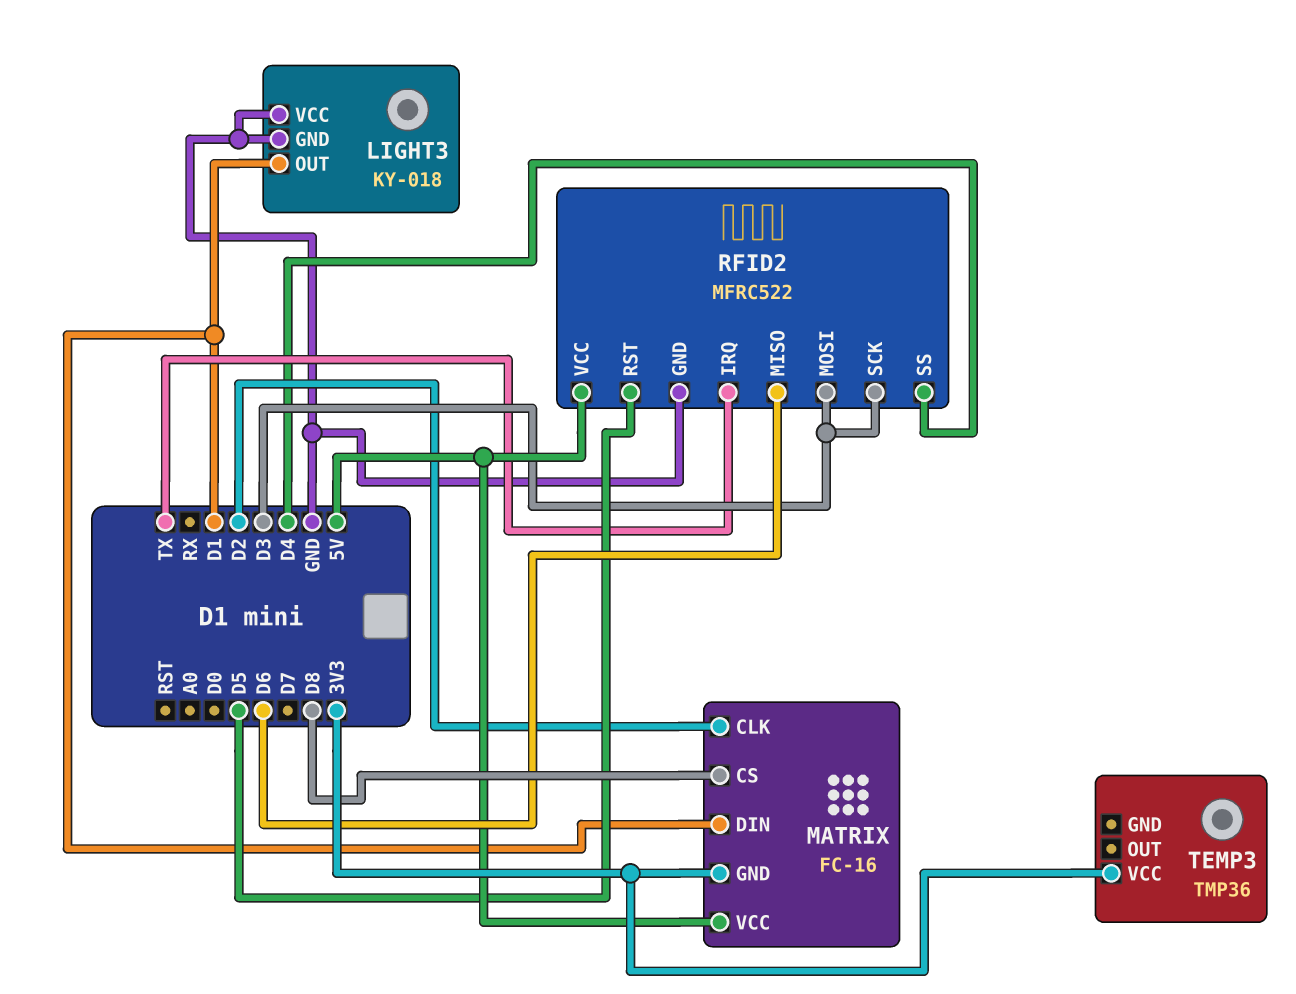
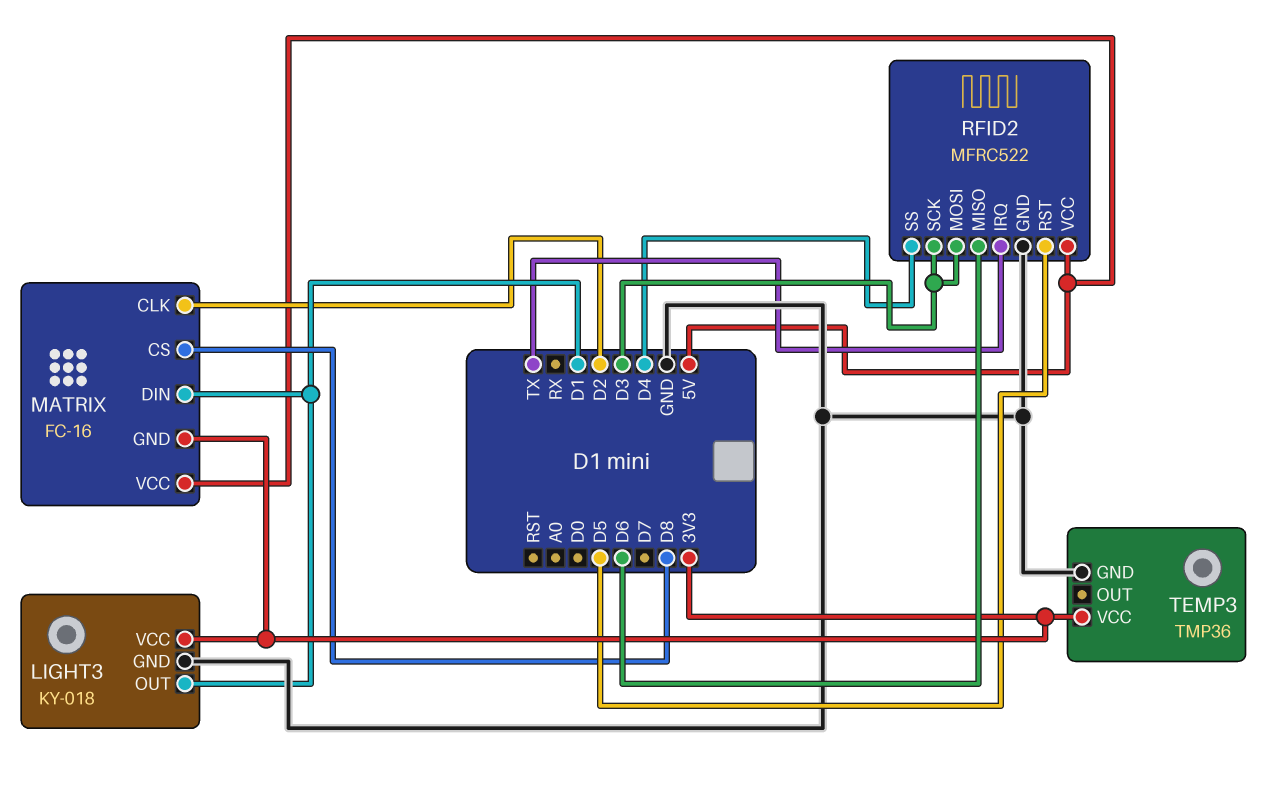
LIGHT3 pin VCC: GND -> 3V3
TEMP3 pin GND: none -> GND

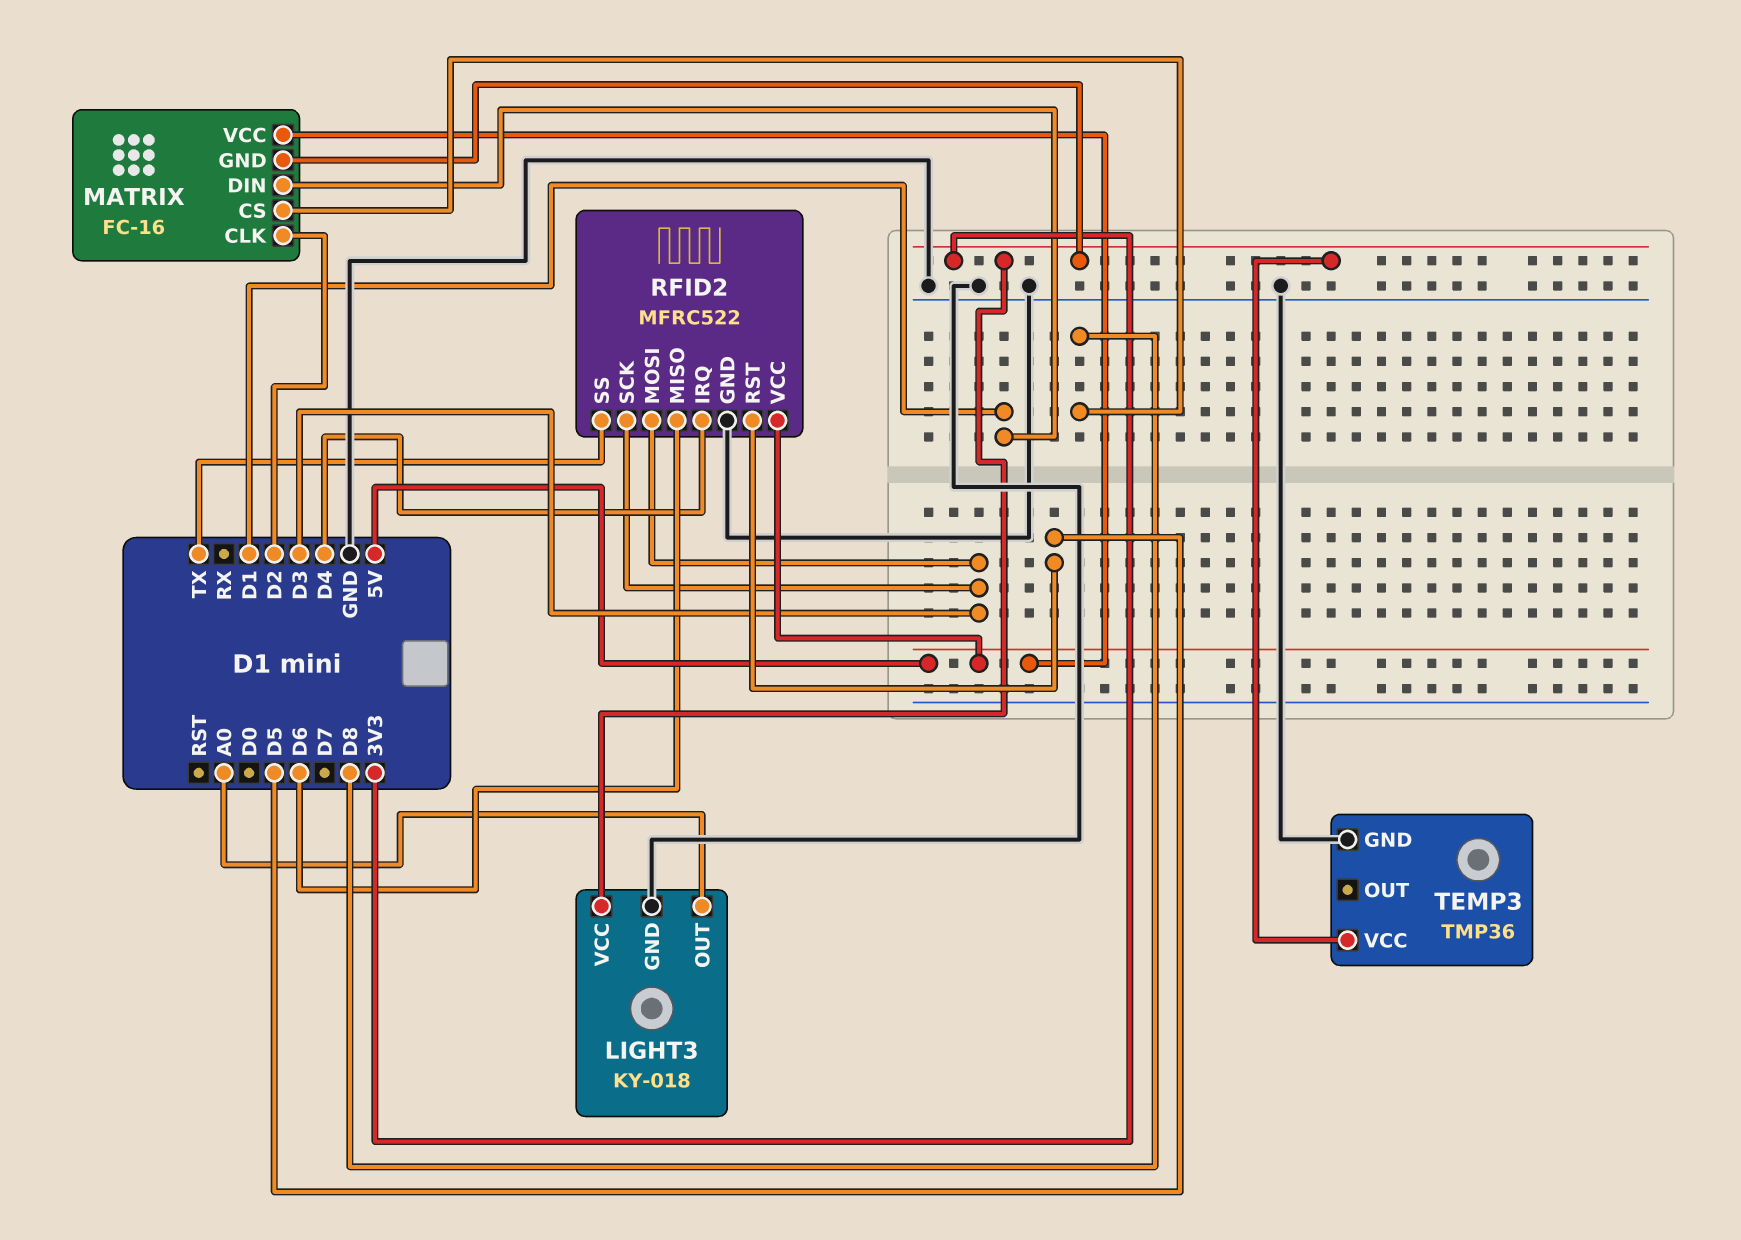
LIGHT3 pin OUT: D1 -> A0
RFID2 pin IRQ: TX -> D4
RFID2 pin SS: D4 -> TX

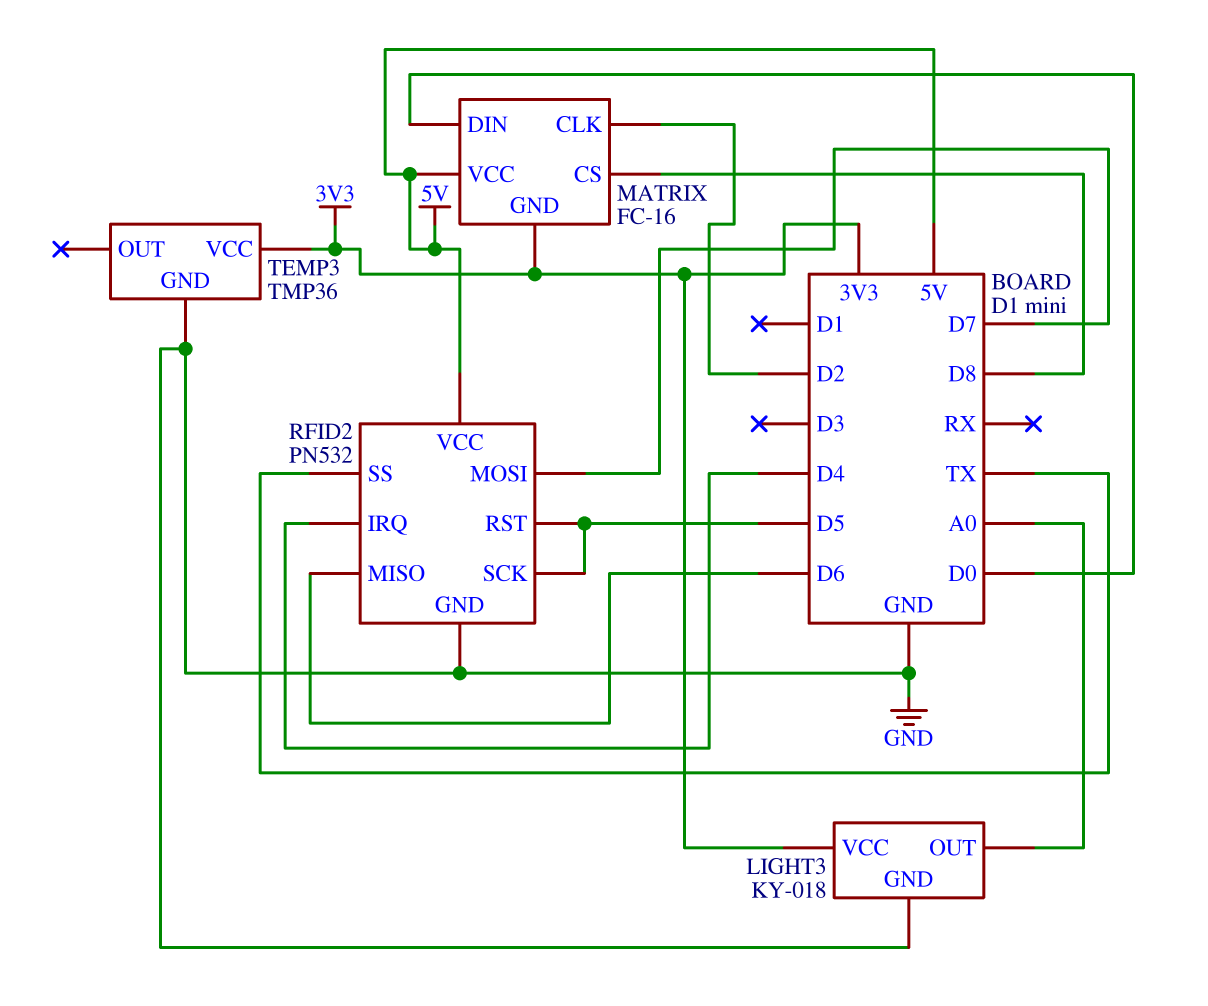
MATRIX pin DIN: D1 -> D0
RFID2: MFRC522 -> PN532
RFID2 pin MOSI: D3 -> D7
RFID2 pin SCK: D3 -> D5

